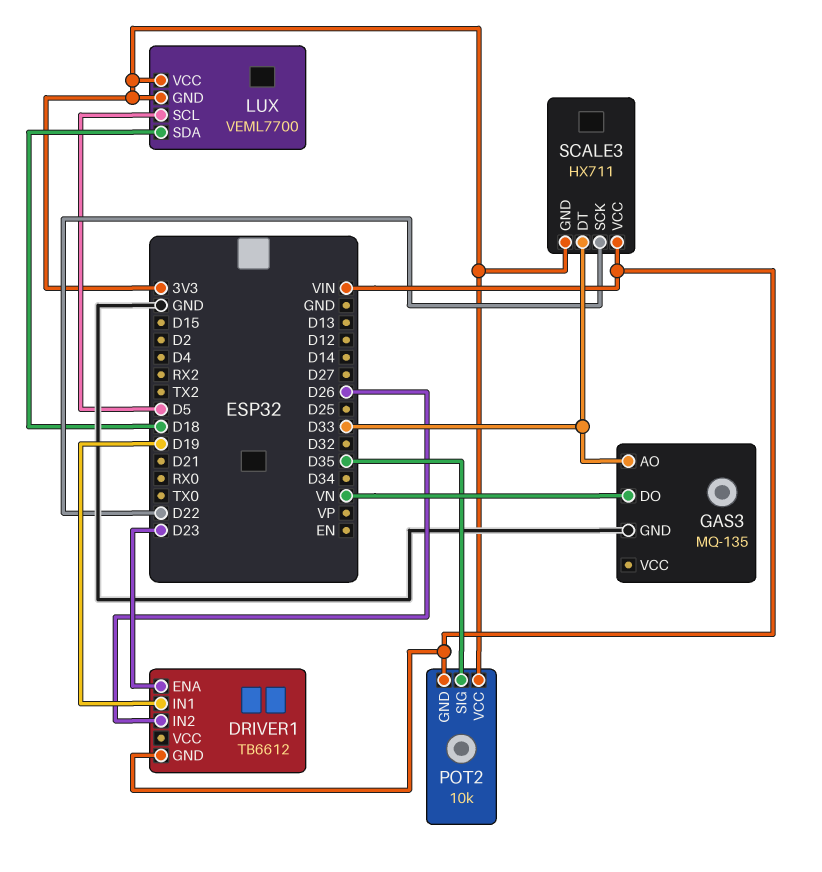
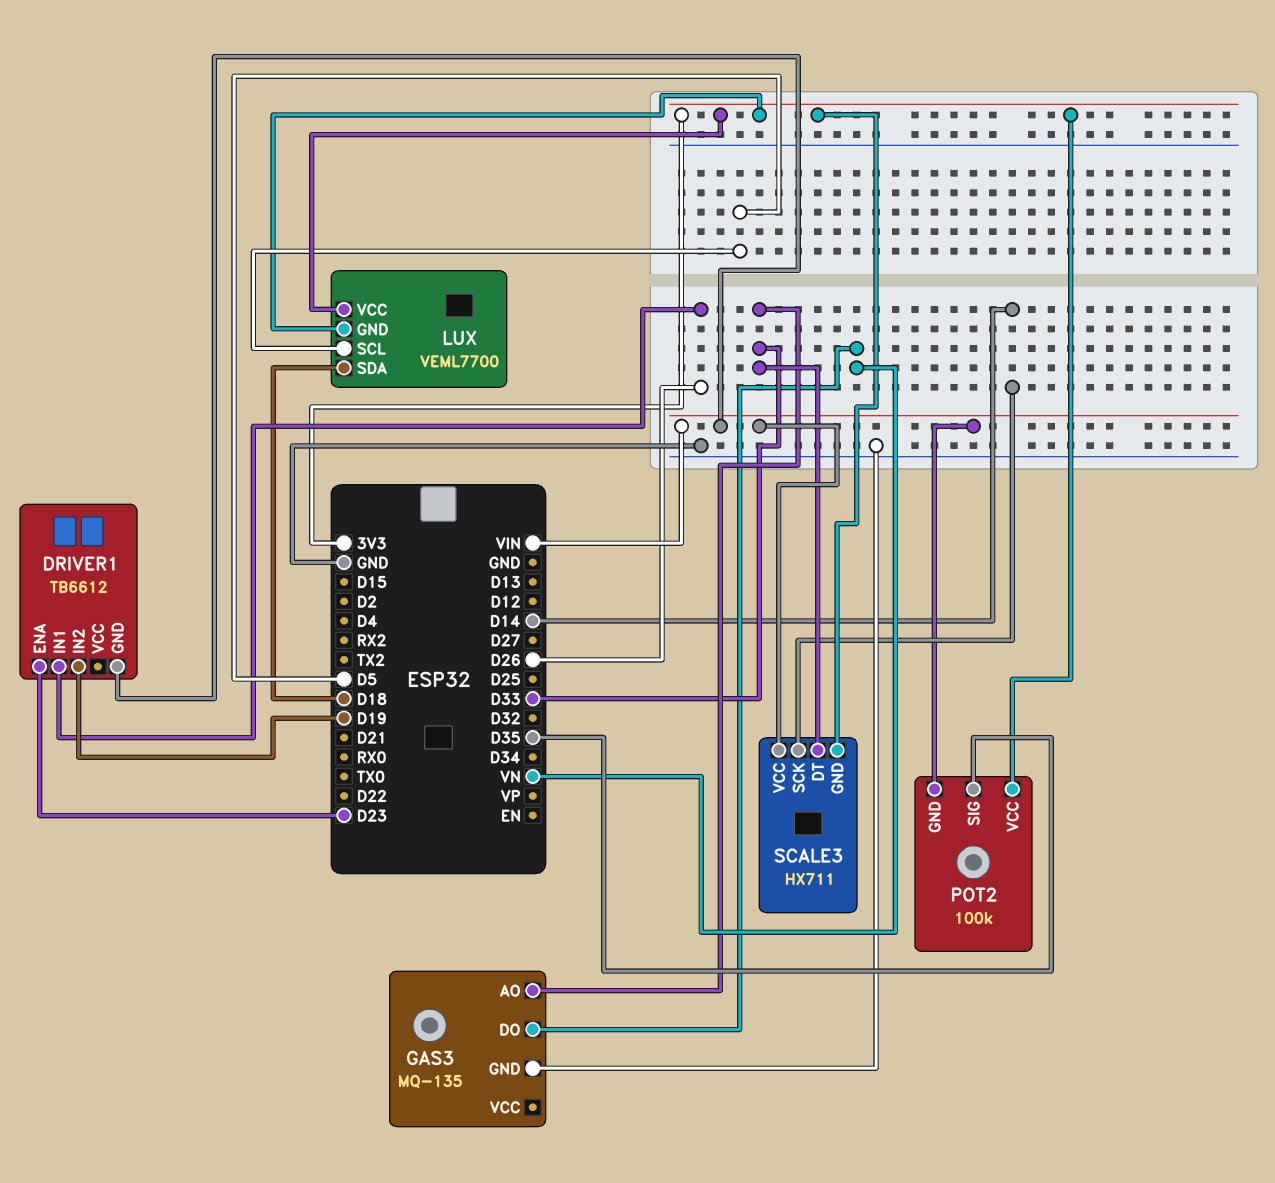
DRIVER1 pin IN1: D19 -> D26
DRIVER1 pin IN2: D26 -> D19
POT2: 10k -> 100k
SCALE3 pin SCK: D22 -> D14

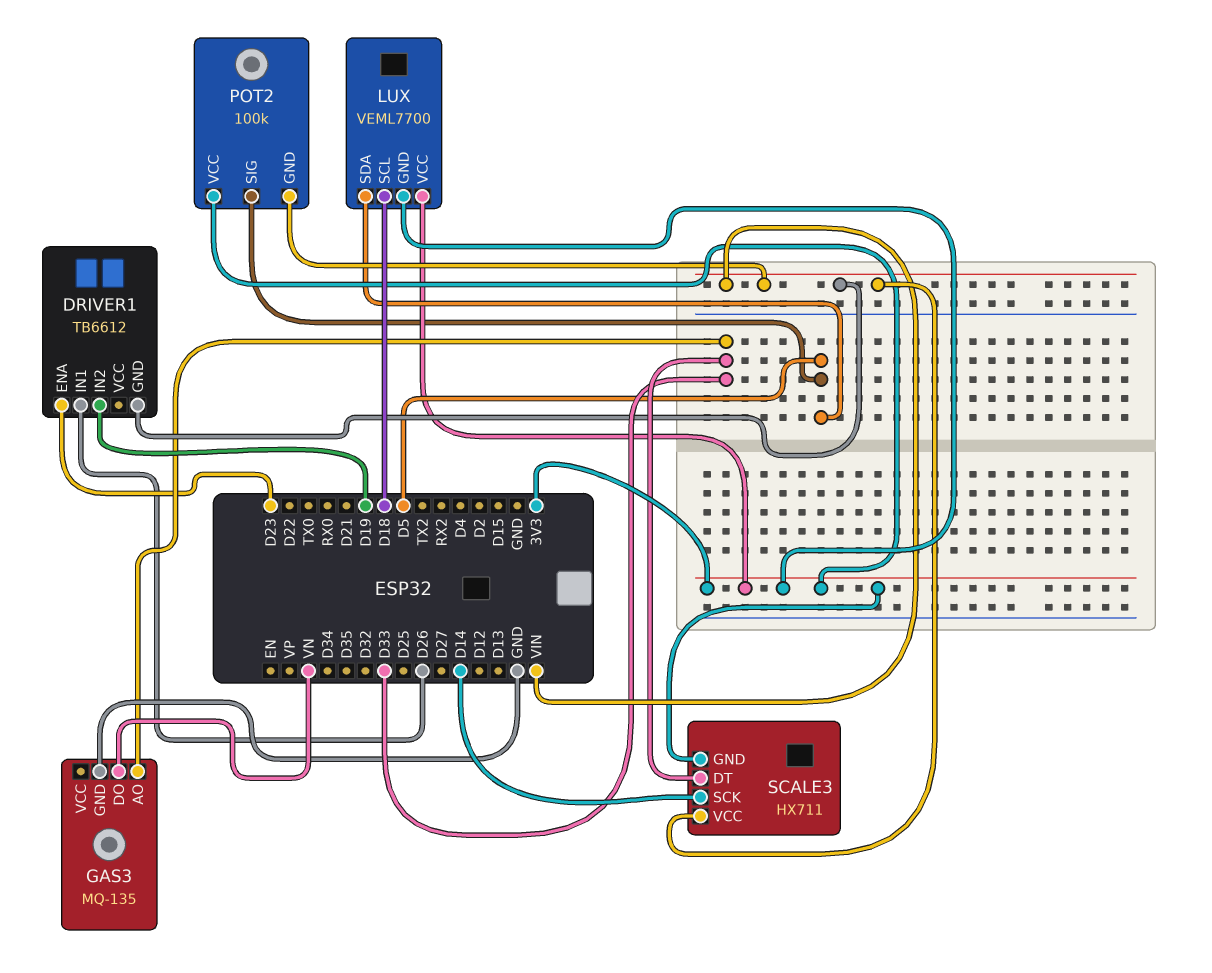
LUX pin SCL: D5 -> D18
LUX pin SDA: D18 -> D5
POT2 pin SIG: D35 -> D5

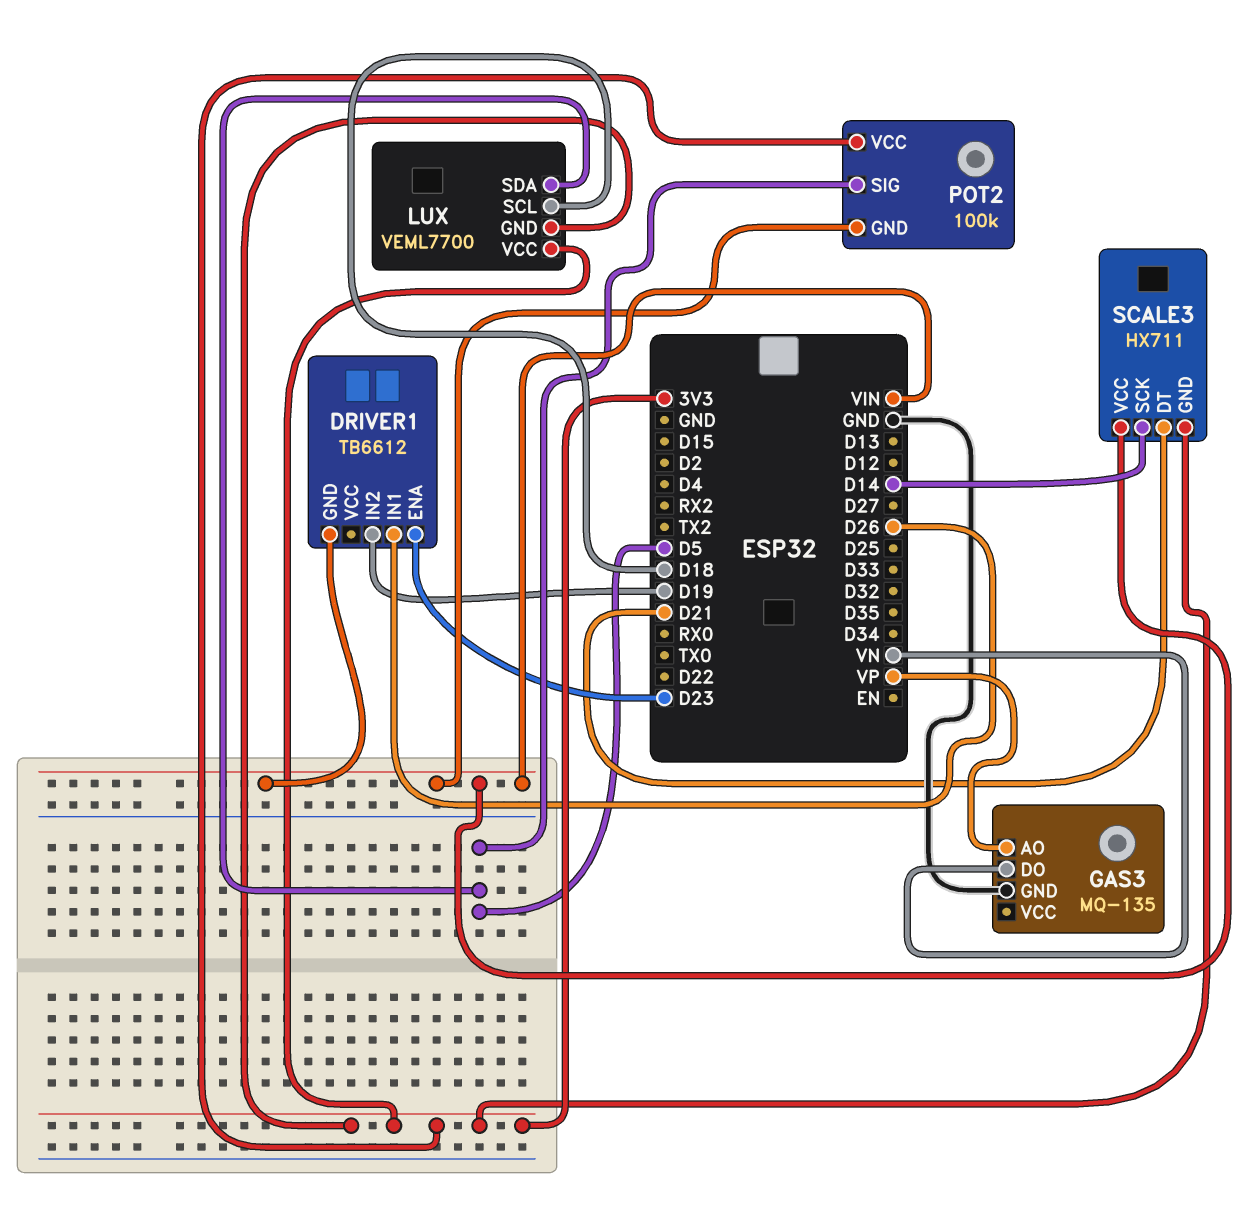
GAS3 pin AO: D33 -> VP
SCALE3 pin DT: D33 -> D21

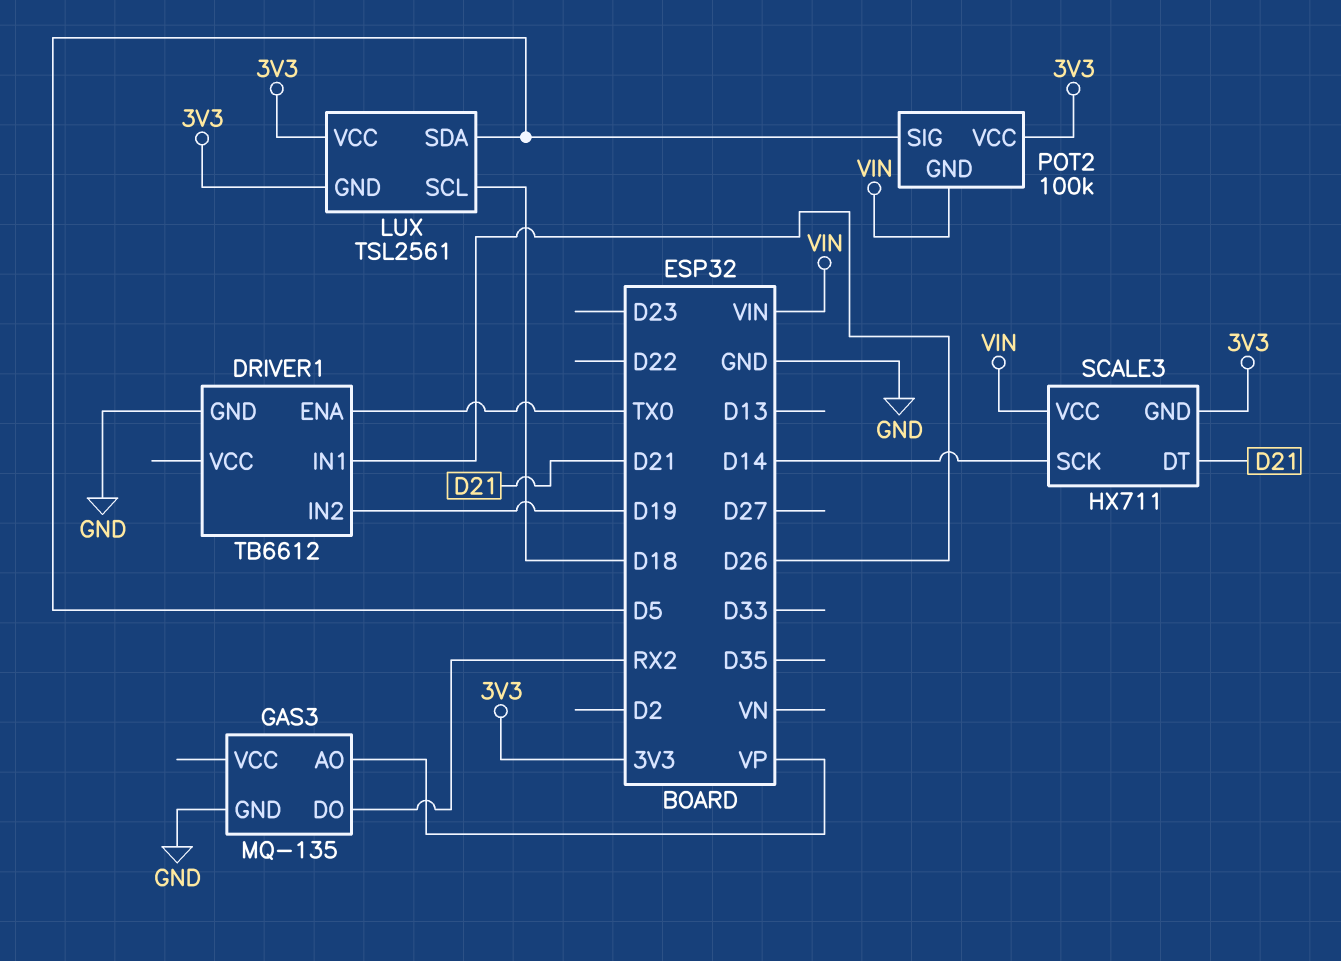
DRIVER1 pin ENA: D23 -> TX0
DRIVER1 pin GND: VIN -> GND
GAS3 pin DO: VN -> RX2
LUX: VEML7700 -> TSL2561

